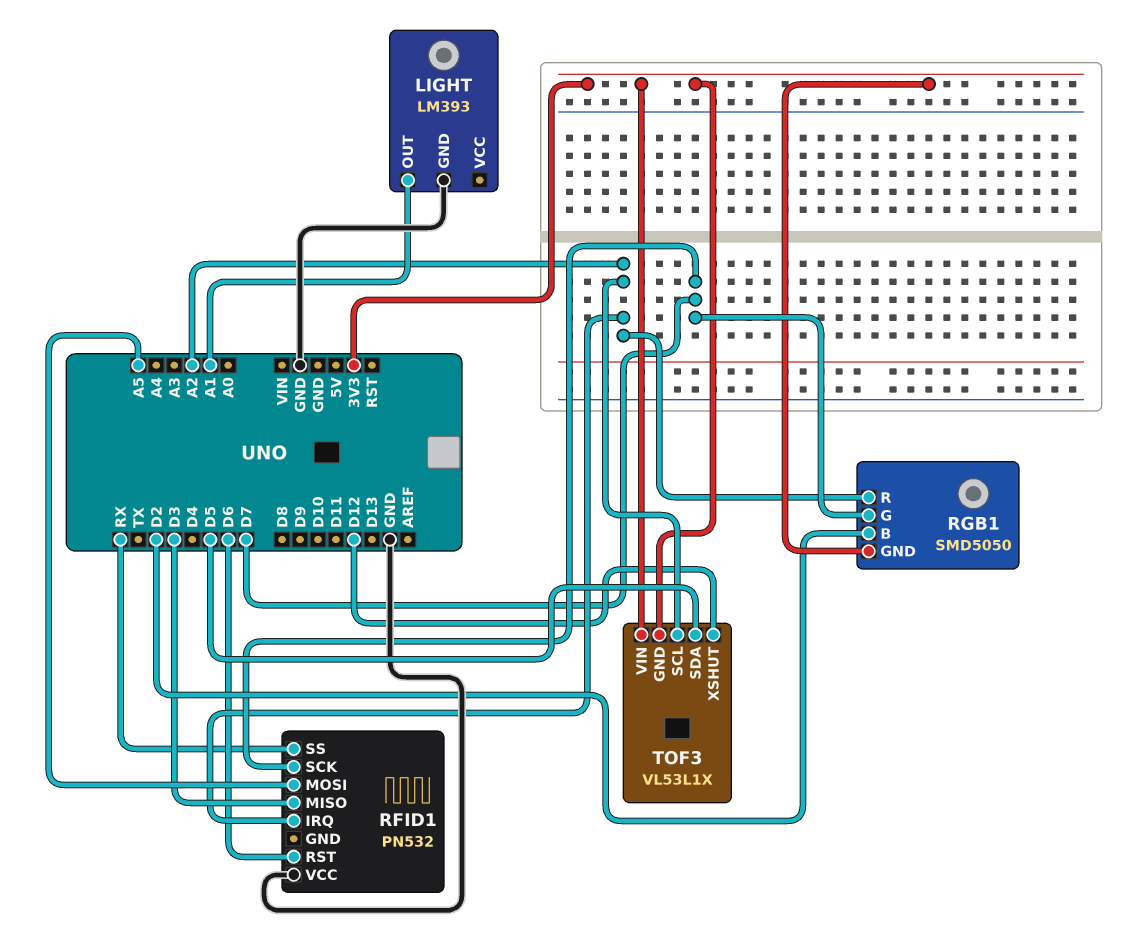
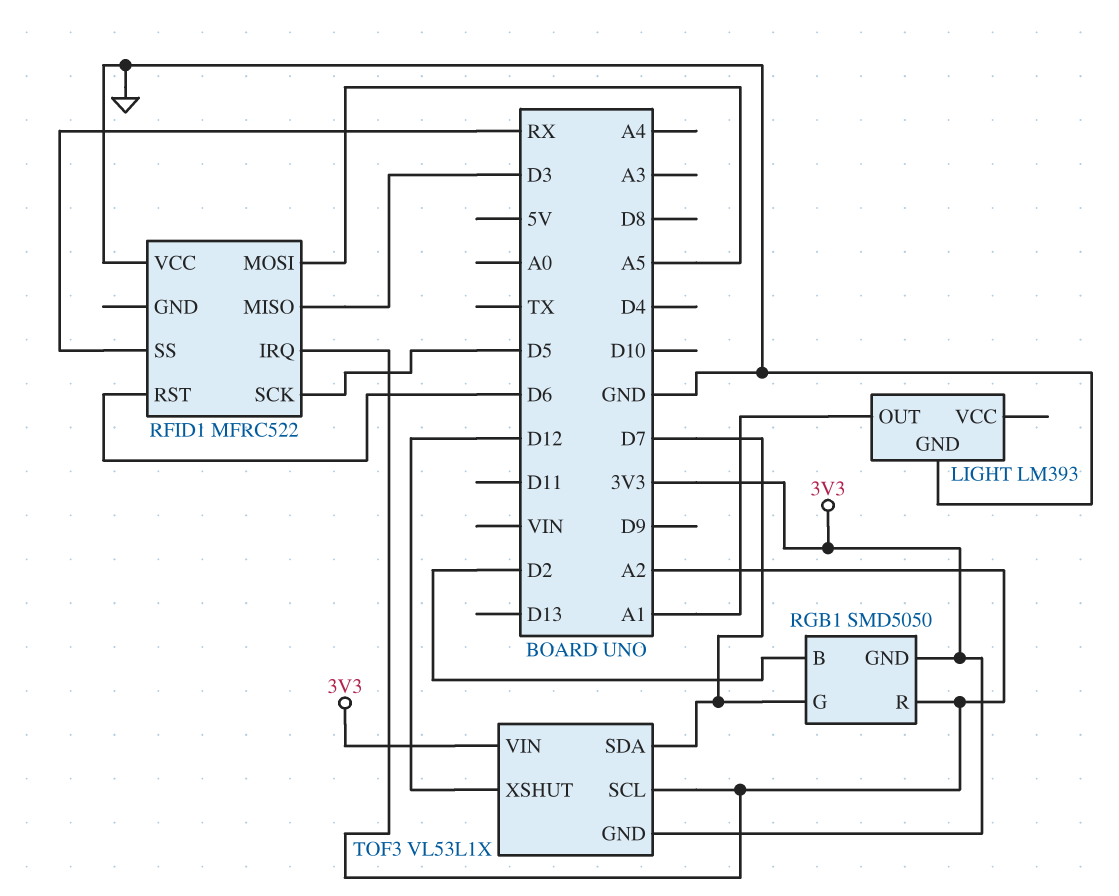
RFID1: PN532 -> MFRC522
RFID1 pin SCK: D7 -> D5
TOF3 pin SDA: D5 -> D7

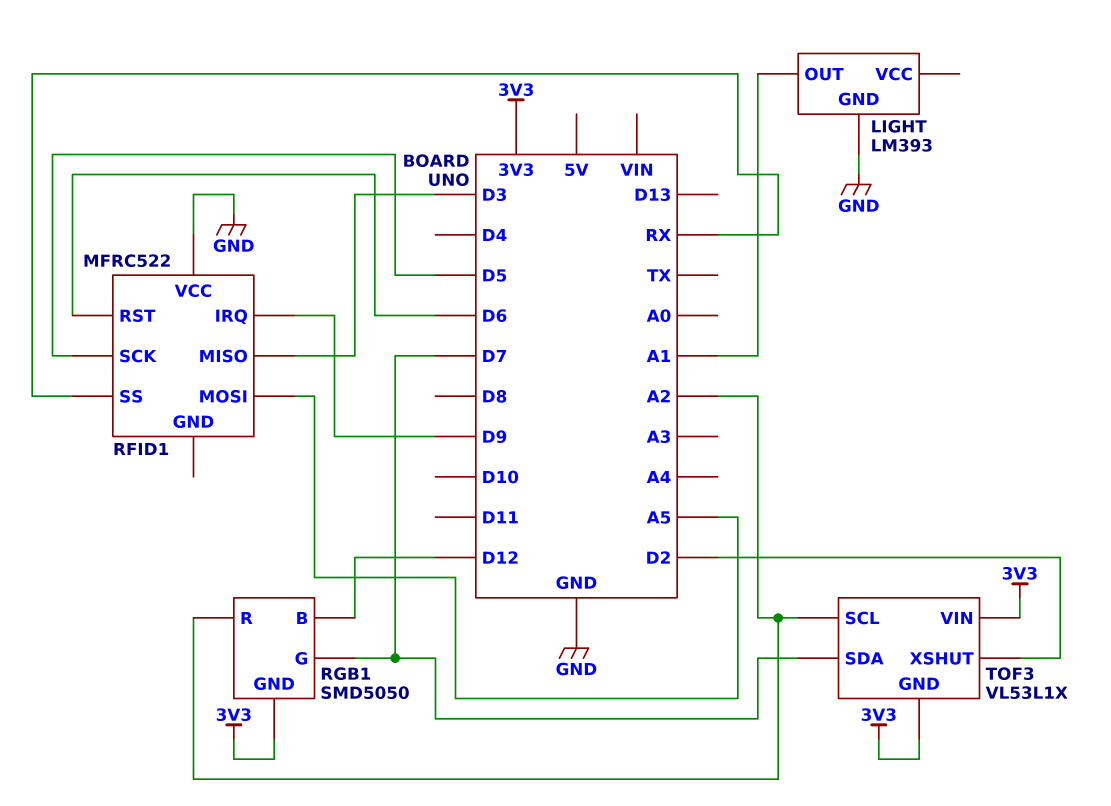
RFID1 pin IRQ: A2 -> D9
RGB1 pin B: D2 -> D12
TOF3 pin XSHUT: D12 -> D2

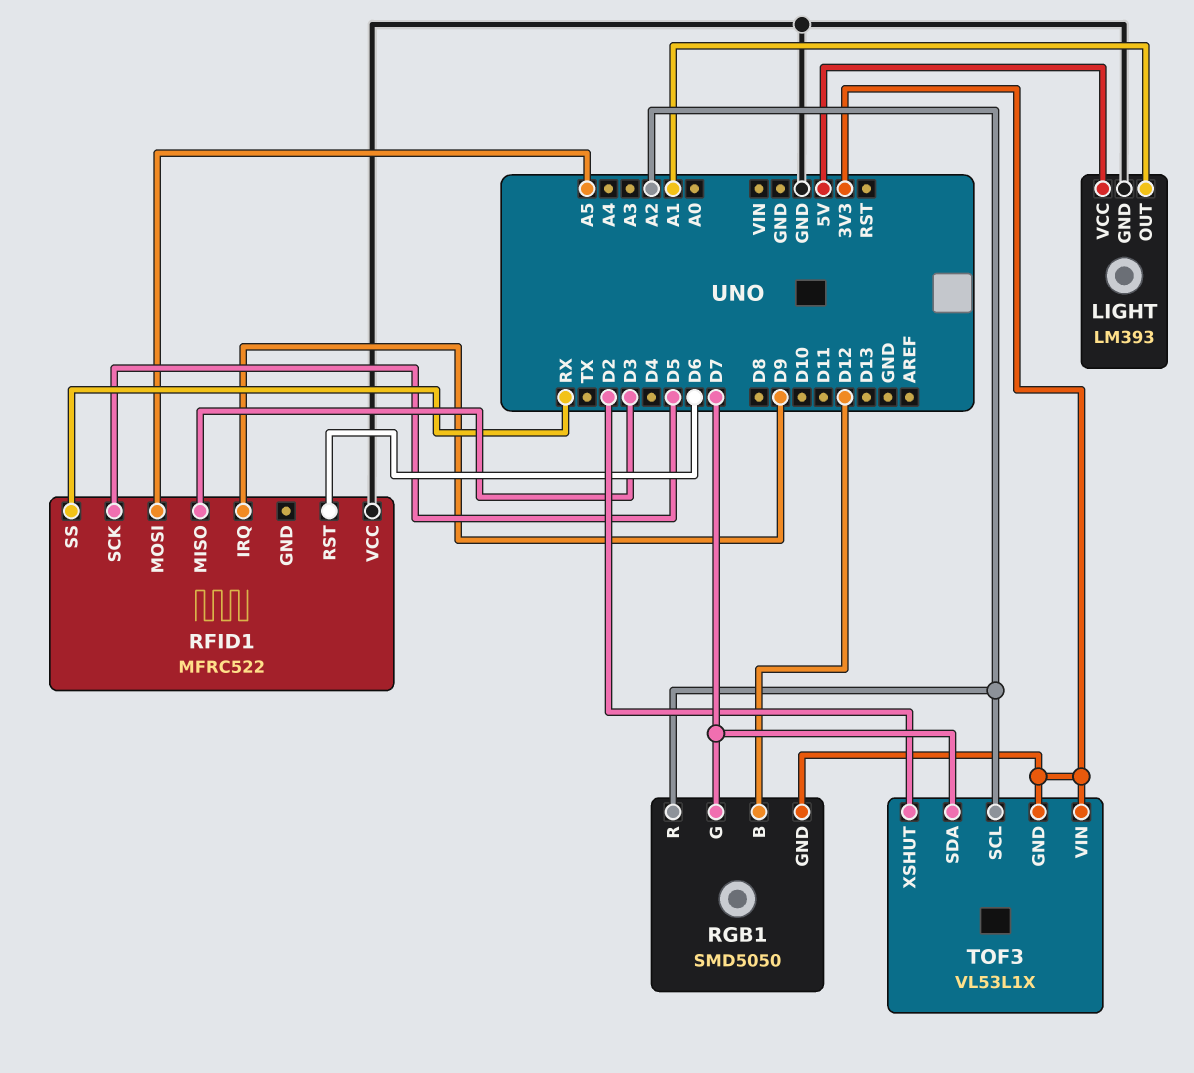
LIGHT pin VCC: none -> 5V

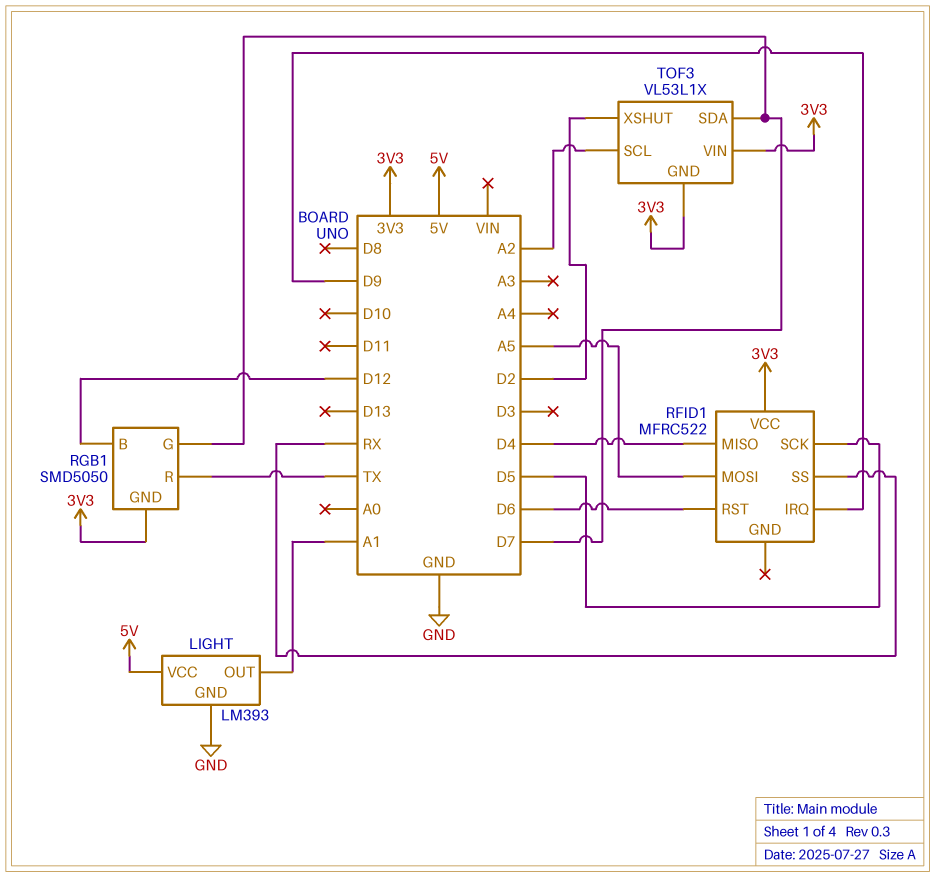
RFID1 pin MISO: D3 -> D4
RFID1 pin VCC: GND -> 3V3
RGB1 pin R: A2 -> TX

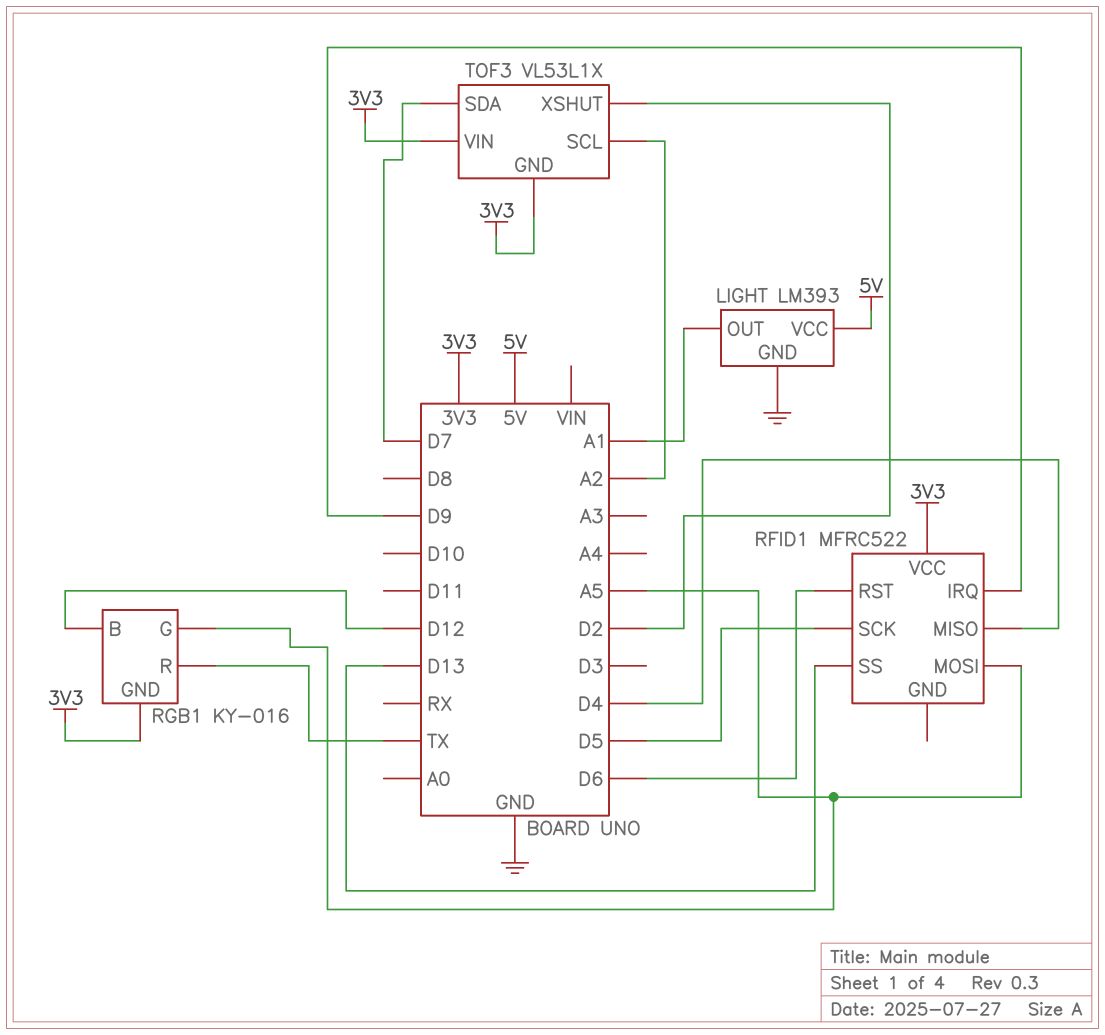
RFID1 pin SS: RX -> D13
RGB1: SMD5050 -> KY-016
RGB1 pin G: D7 -> A5

